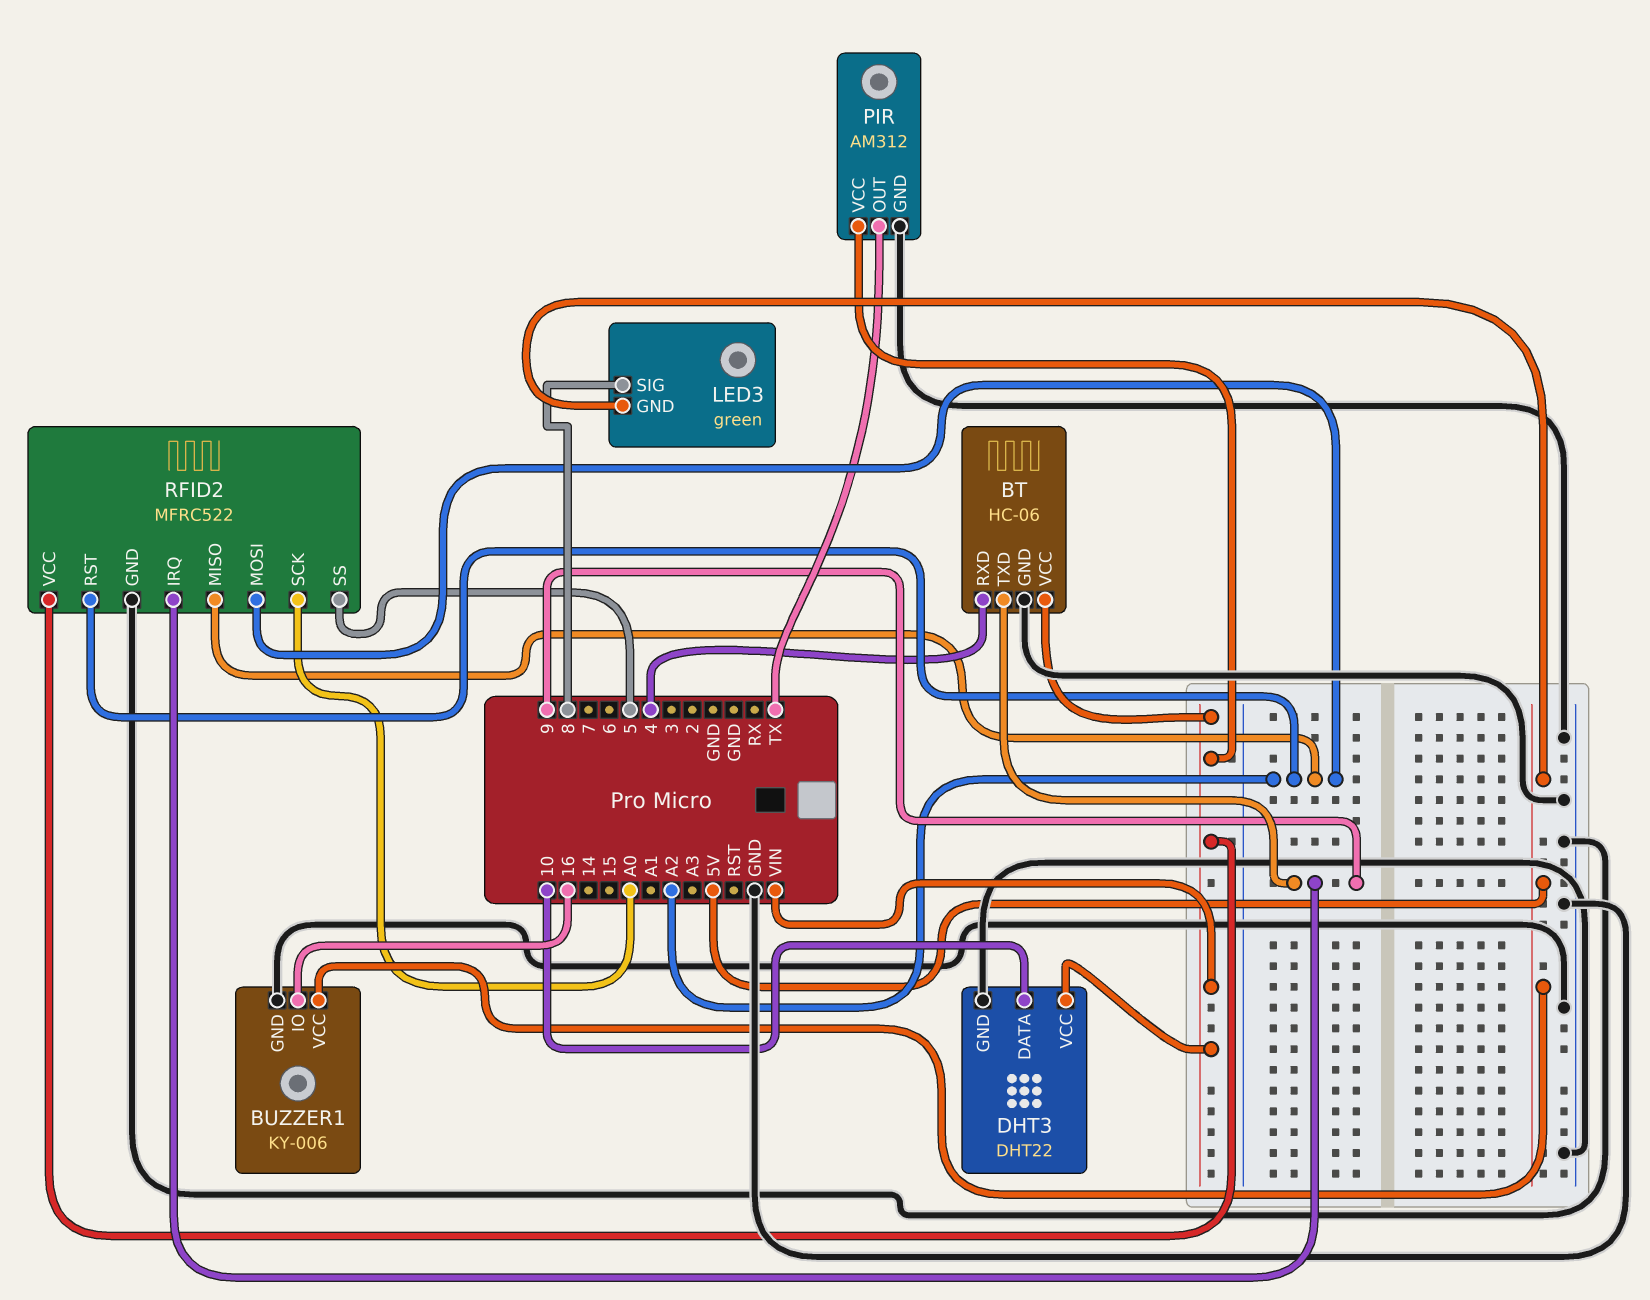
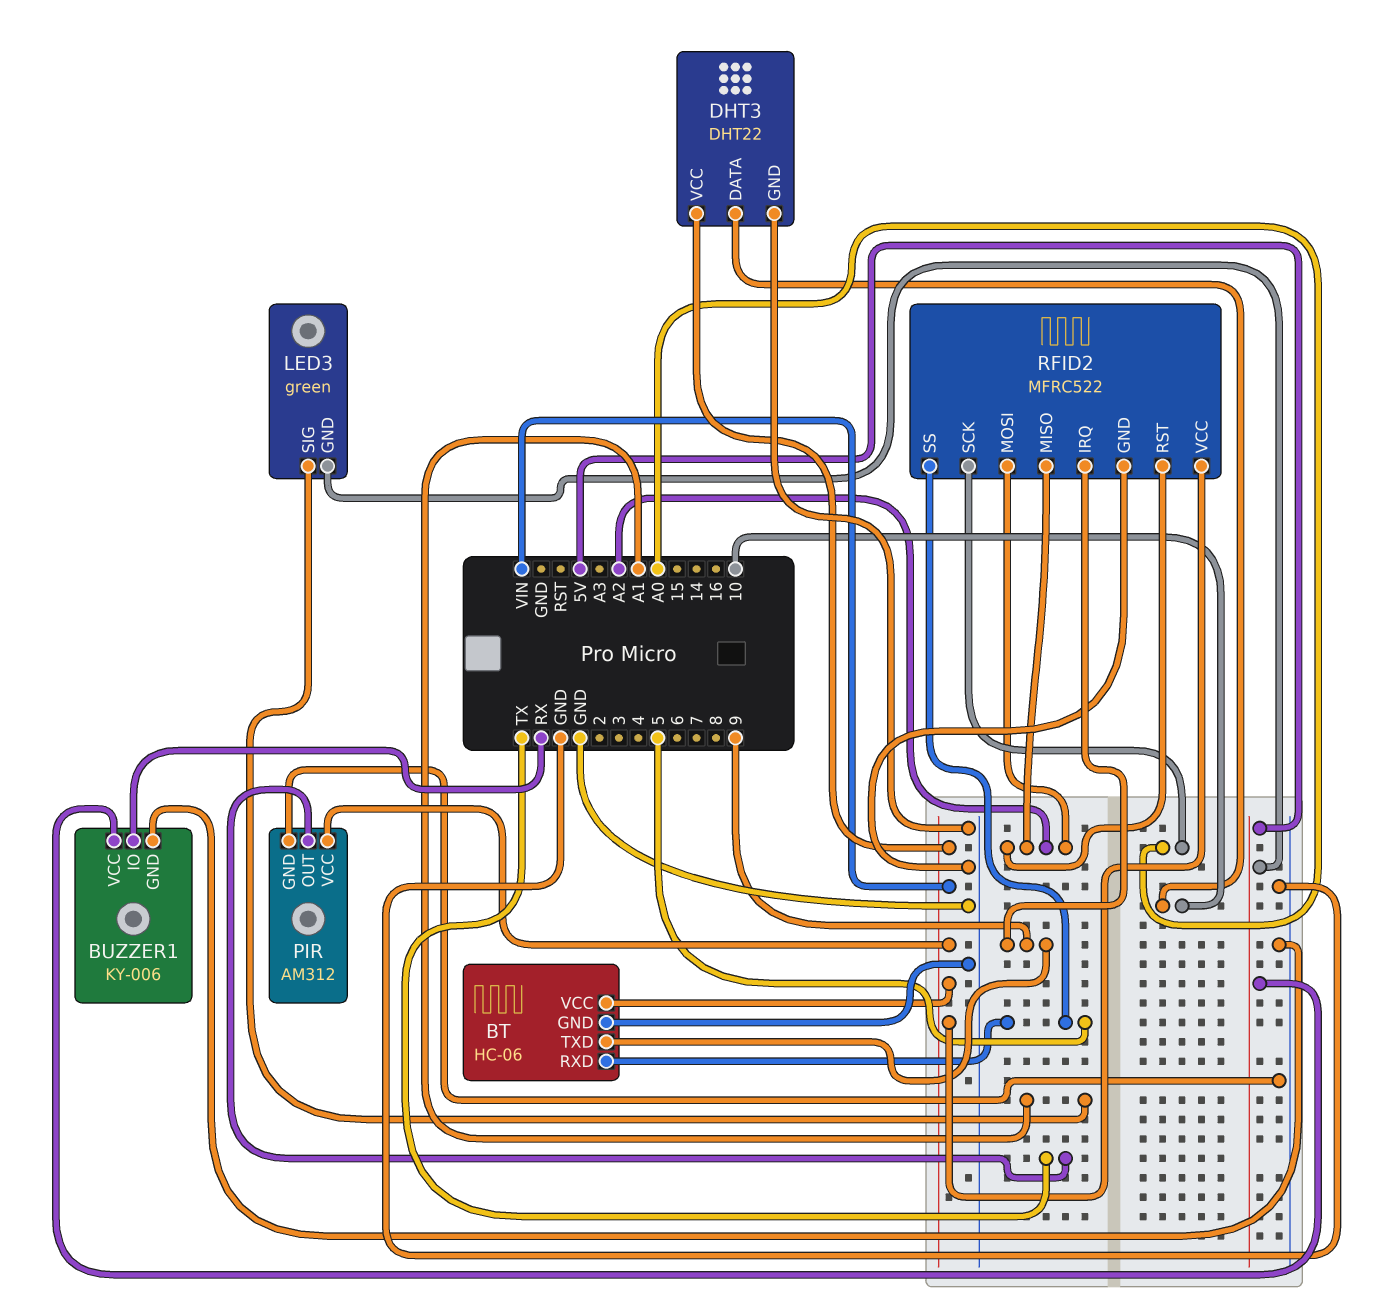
BT pin RXD: 4 -> 5
BUZZER1 pin IO: 16 -> RX
LED3 pin SIG: 8 -> A1

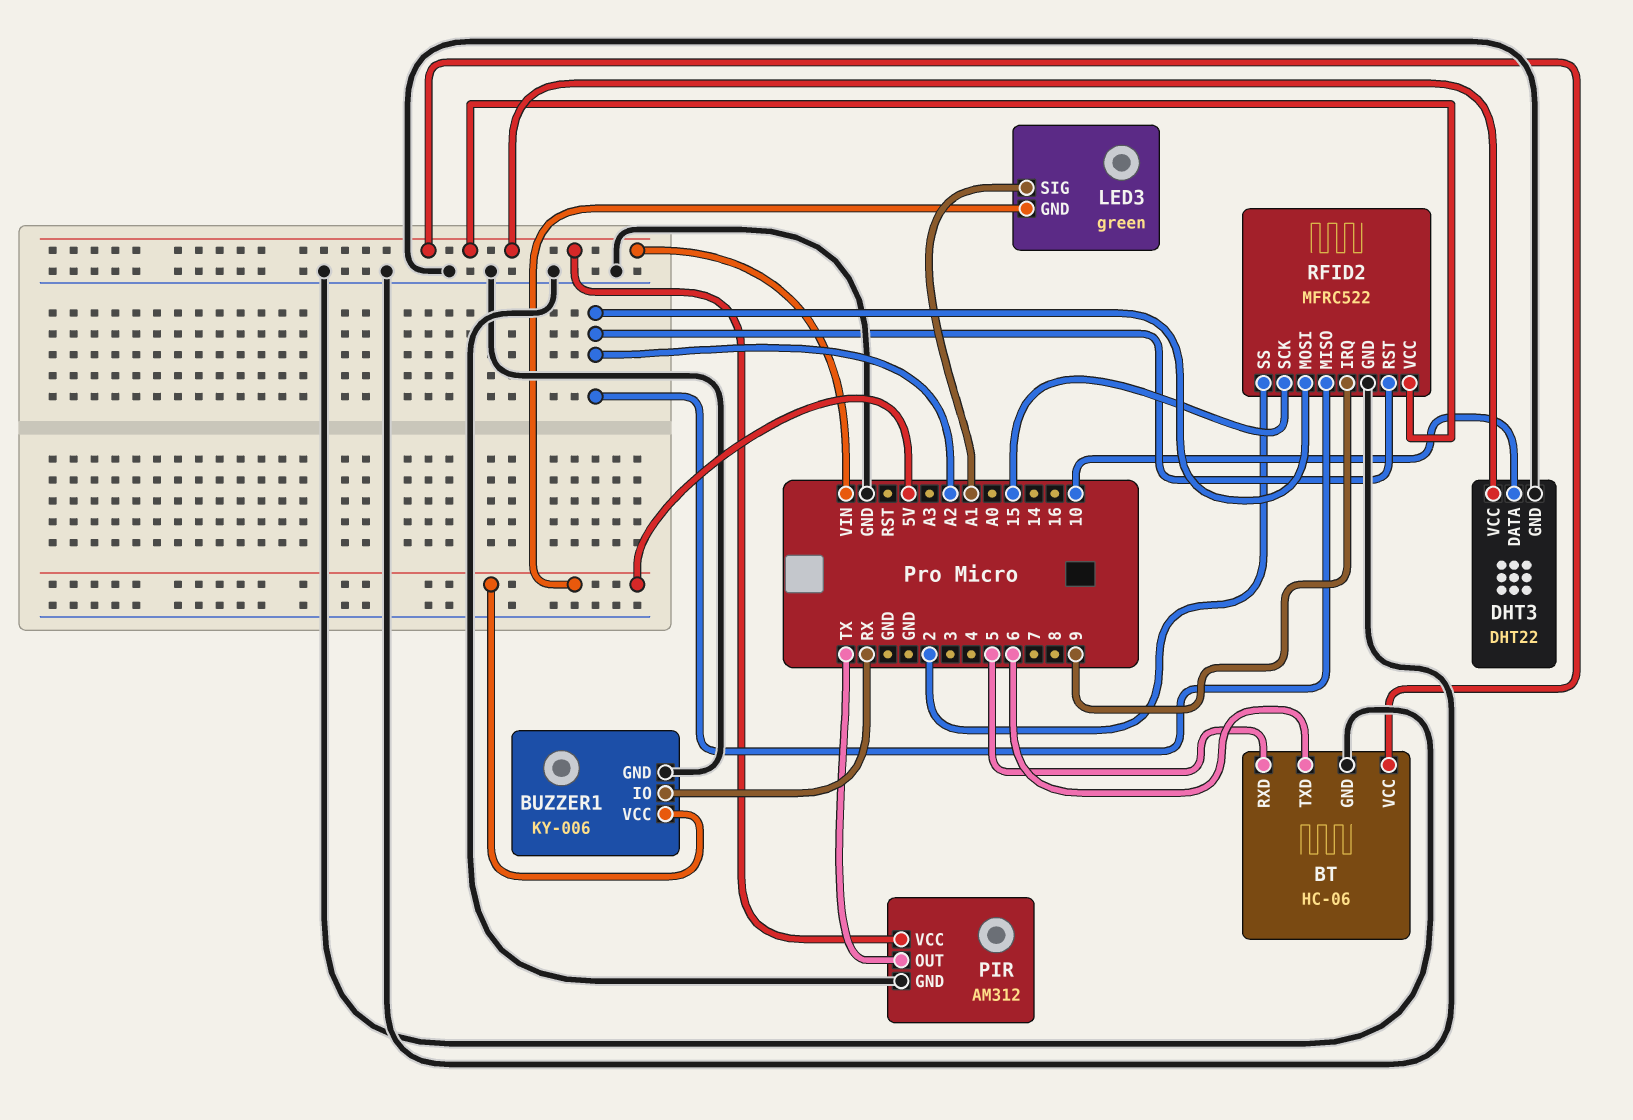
BT pin TXD: 9 -> 6
RFID2 pin SCK: A0 -> 15
RFID2 pin SS: 5 -> 2

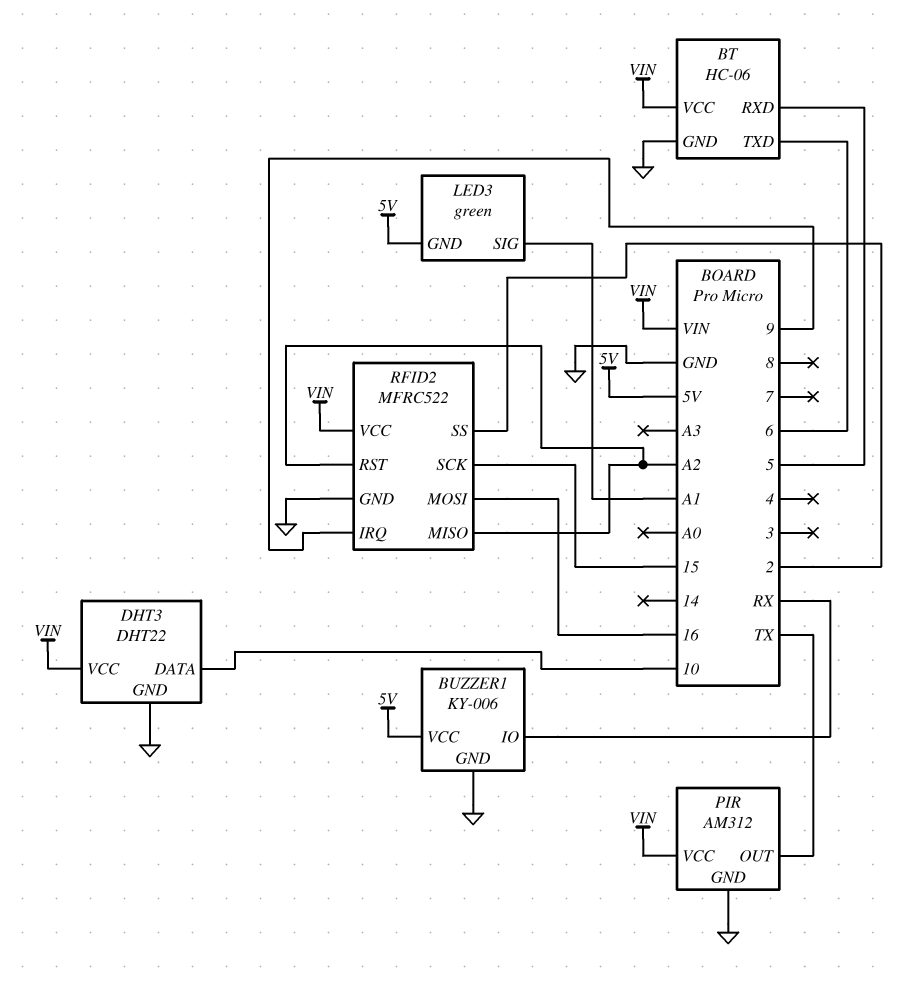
RFID2 pin MOSI: A2 -> 16

